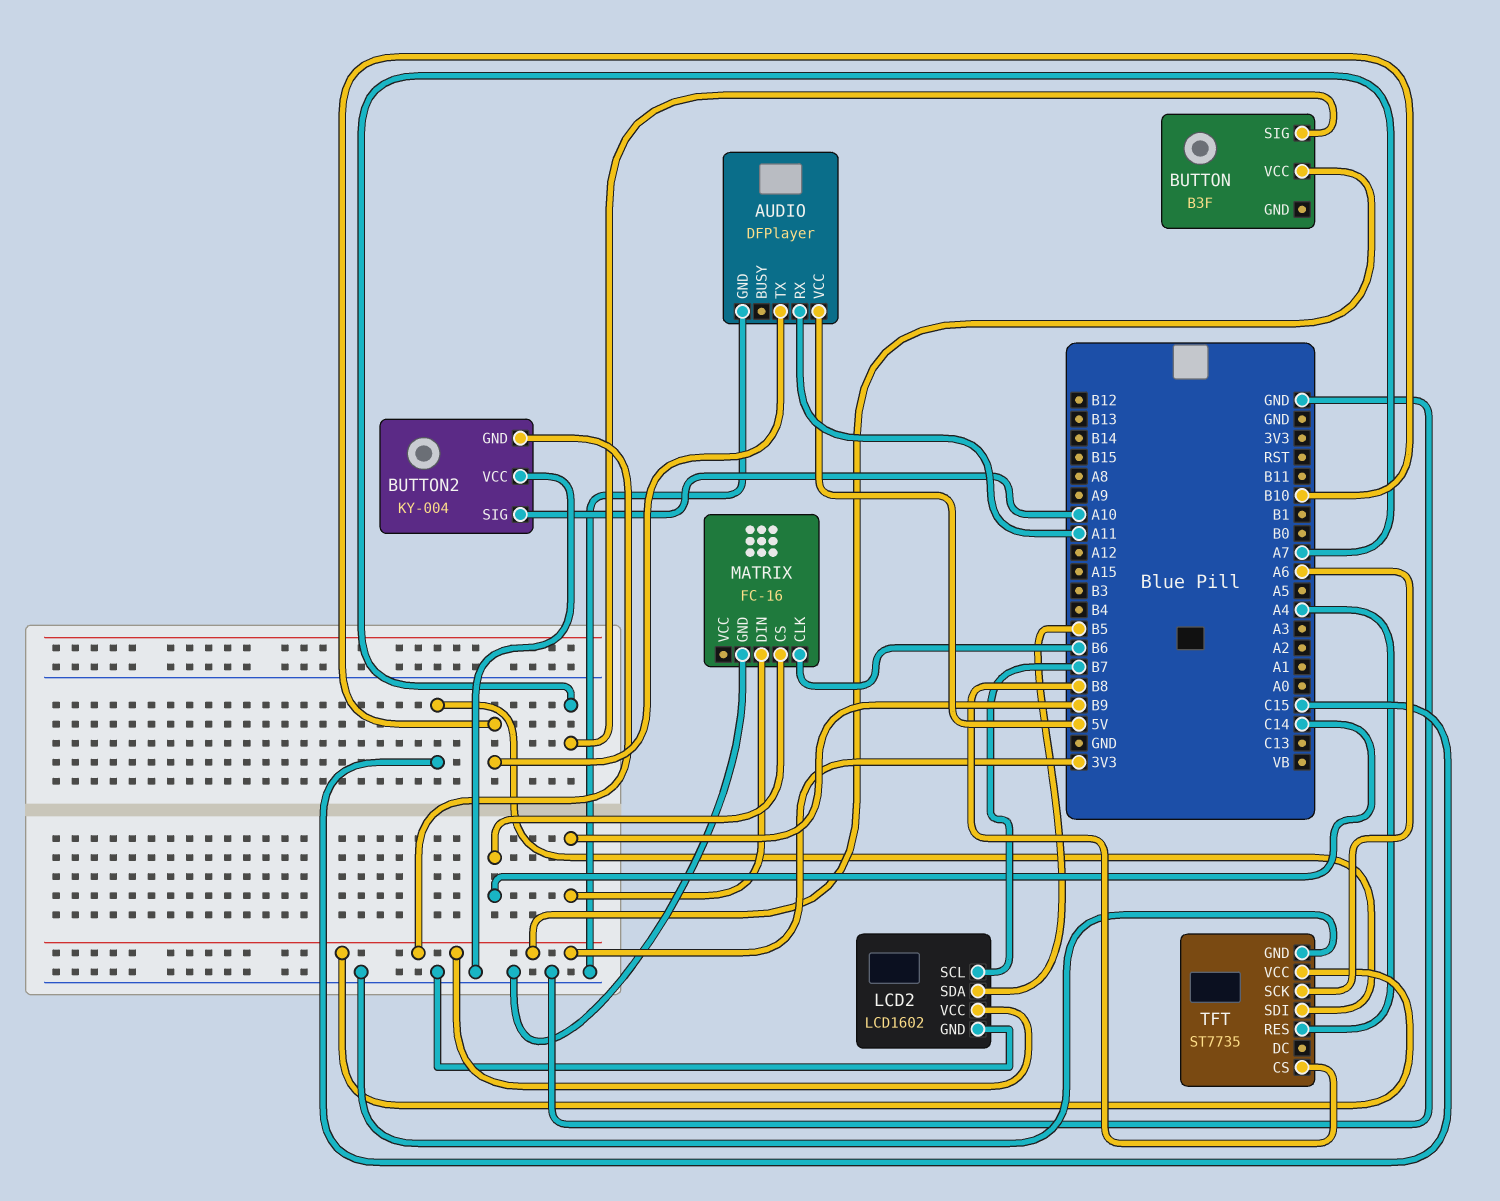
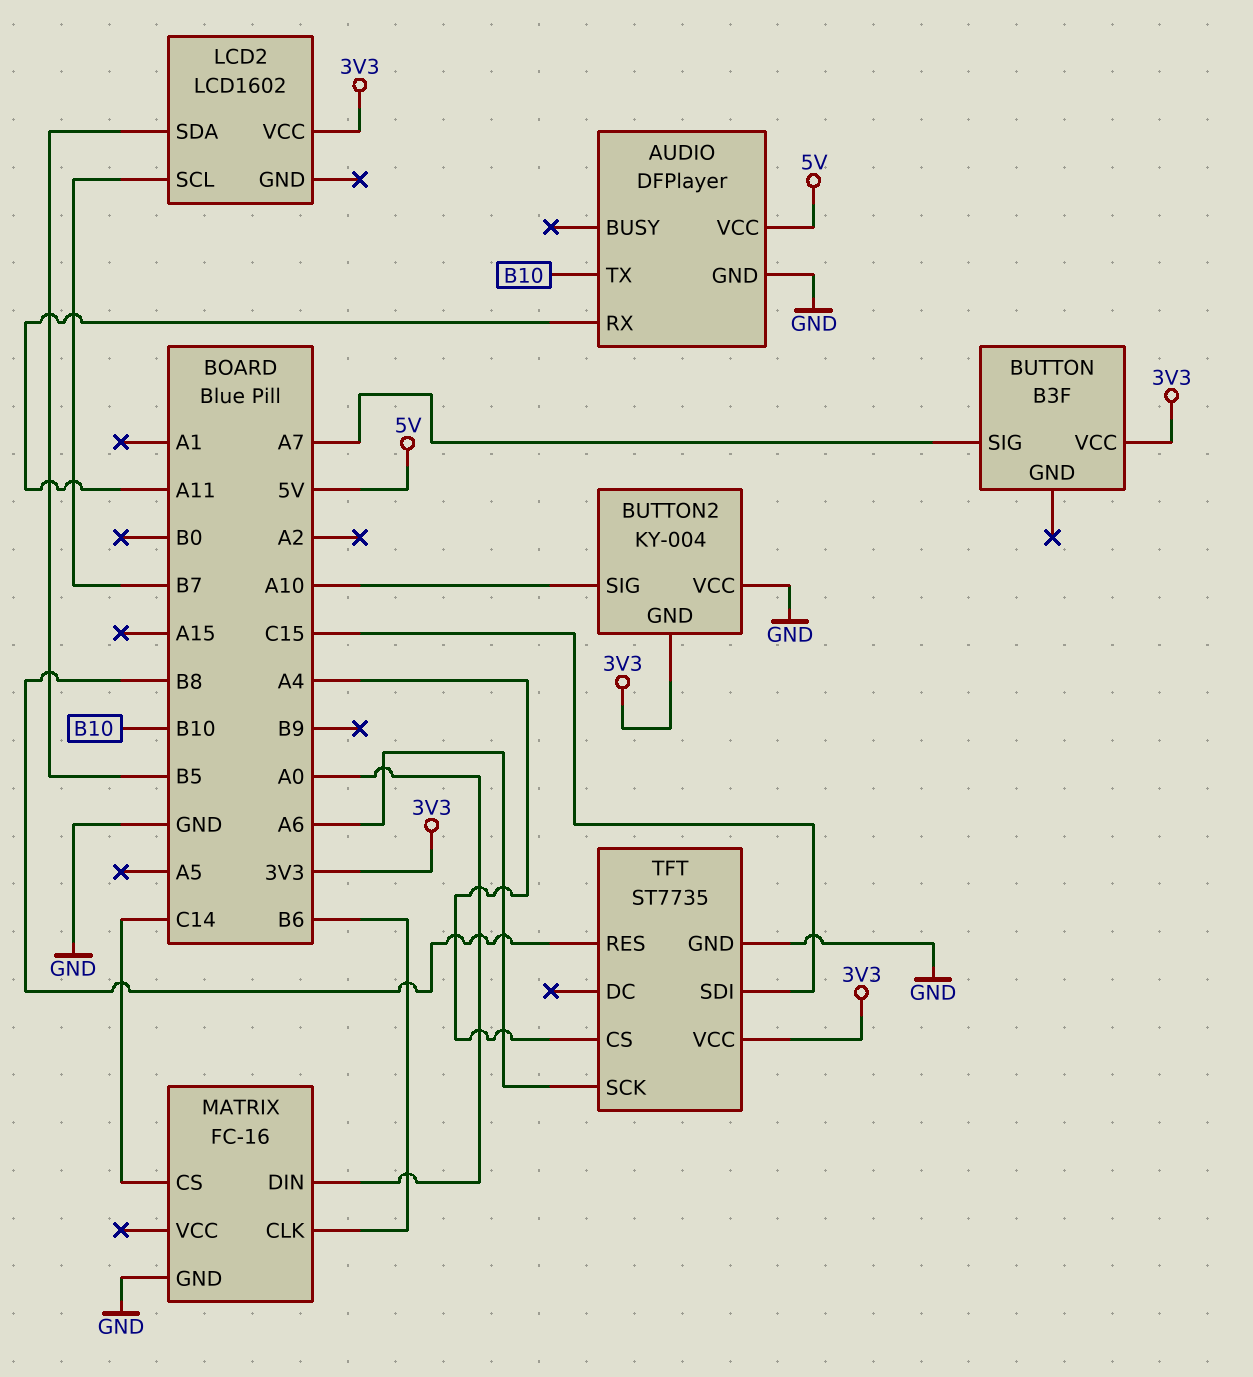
LCD2 pin GND: GND -> none
MATRIX pin DIN: B9 -> A0
TFT pin CS: B8 -> A4
TFT pin RES: A4 -> B8

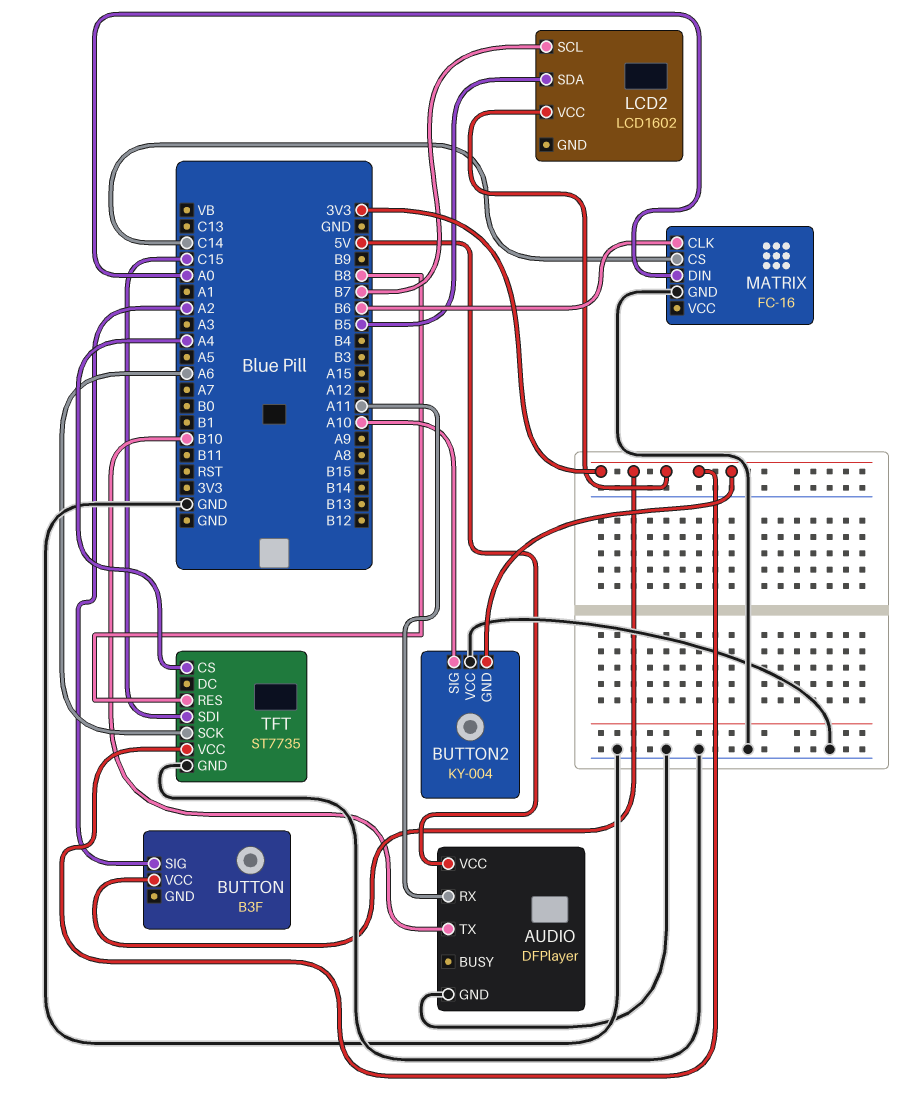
BUTTON pin SIG: A7 -> A2

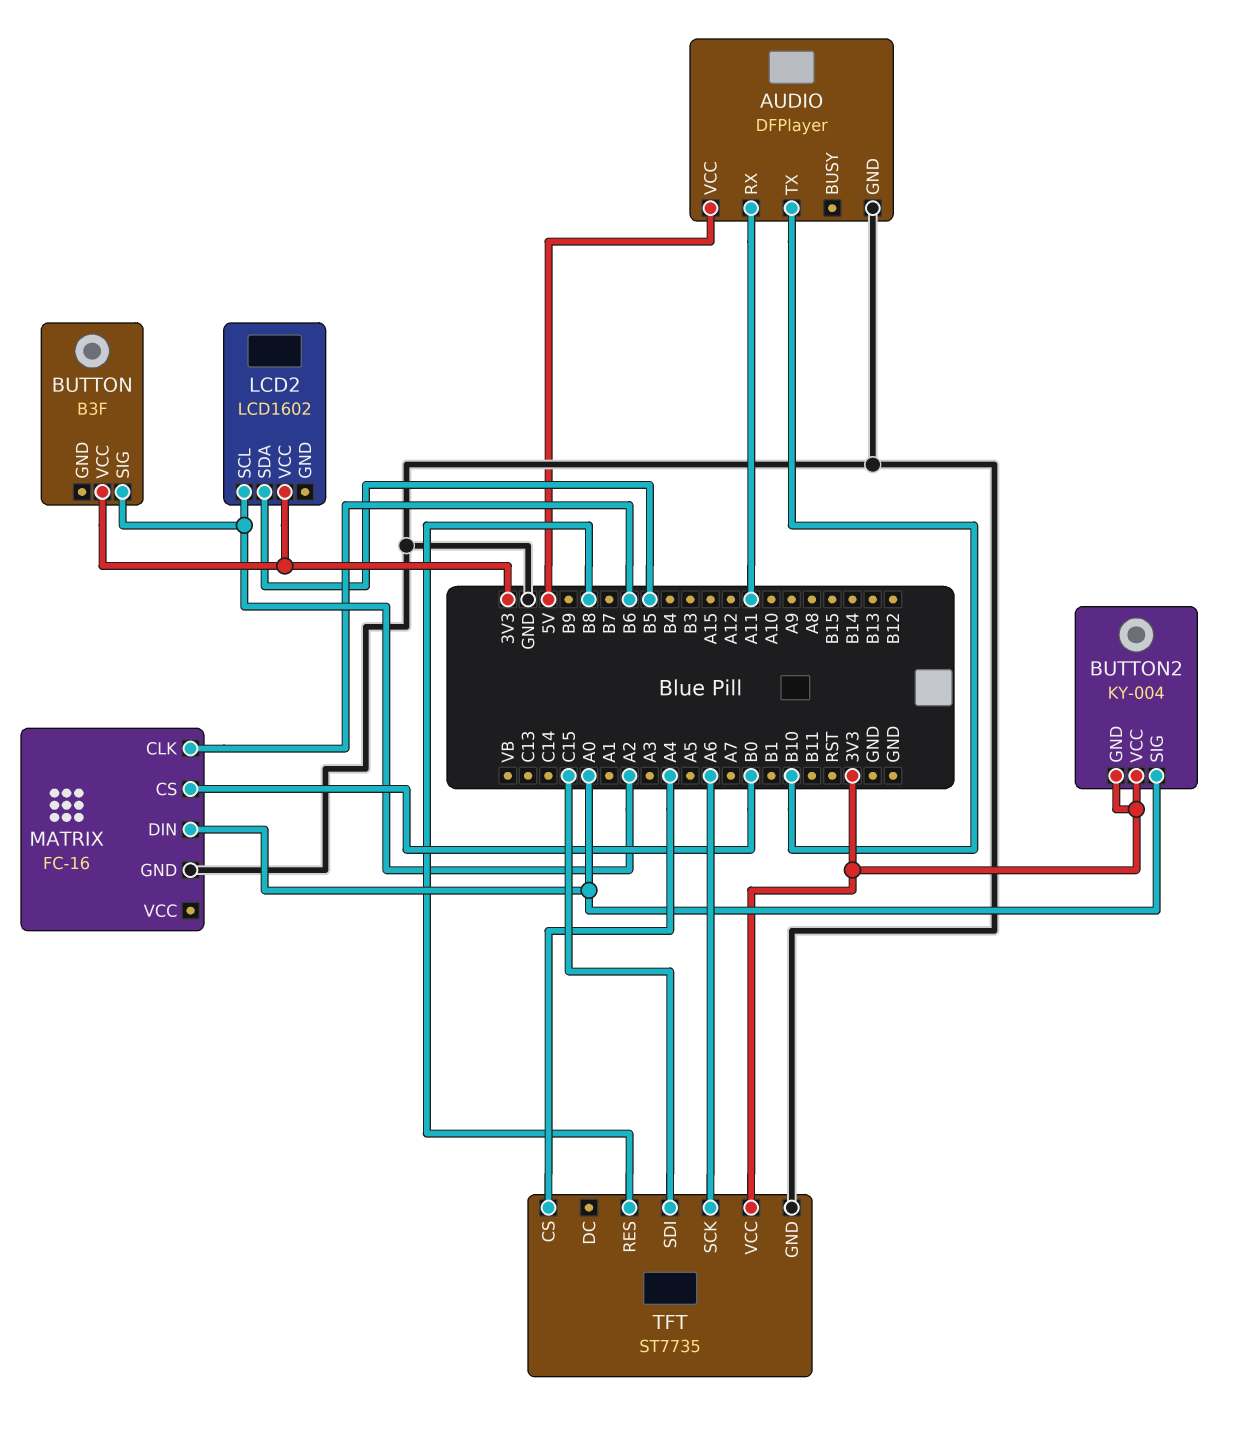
BUTTON2 pin SIG: A10 -> A0
BUTTON2 pin VCC: GND -> 3V3
LCD2 pin SCL: B7 -> A2
MATRIX pin CS: C14 -> B0

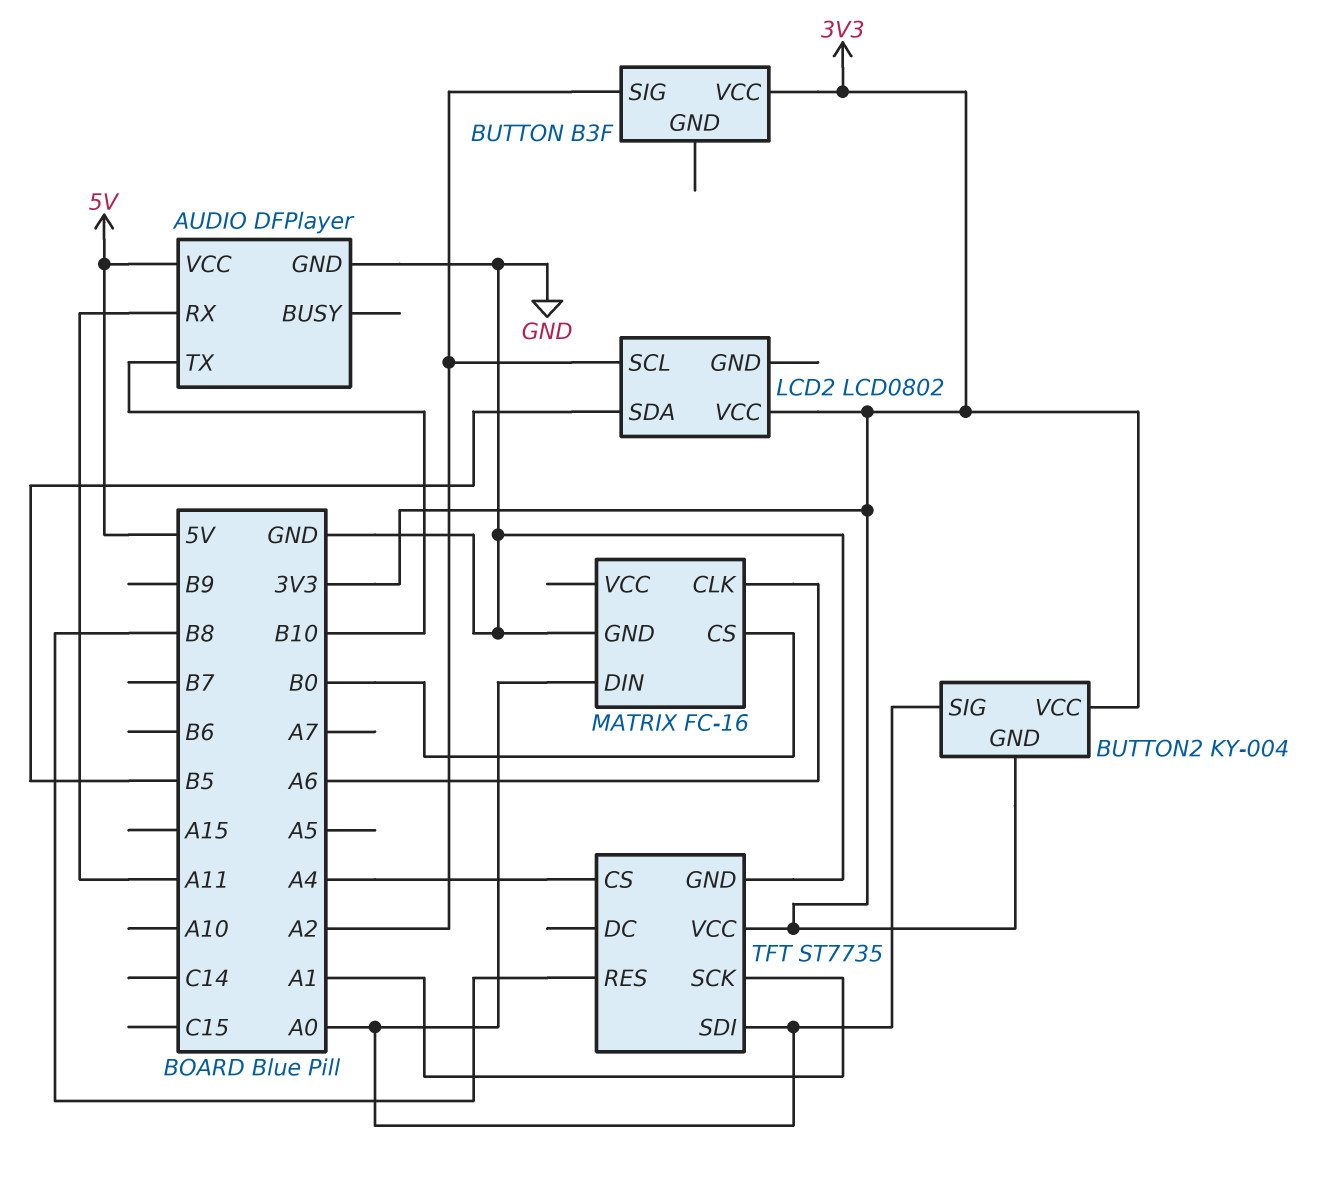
LCD2: LCD1602 -> LCD0802
MATRIX pin CLK: B6 -> A6
TFT pin SCK: A6 -> A1
TFT pin SDI: C15 -> A0

